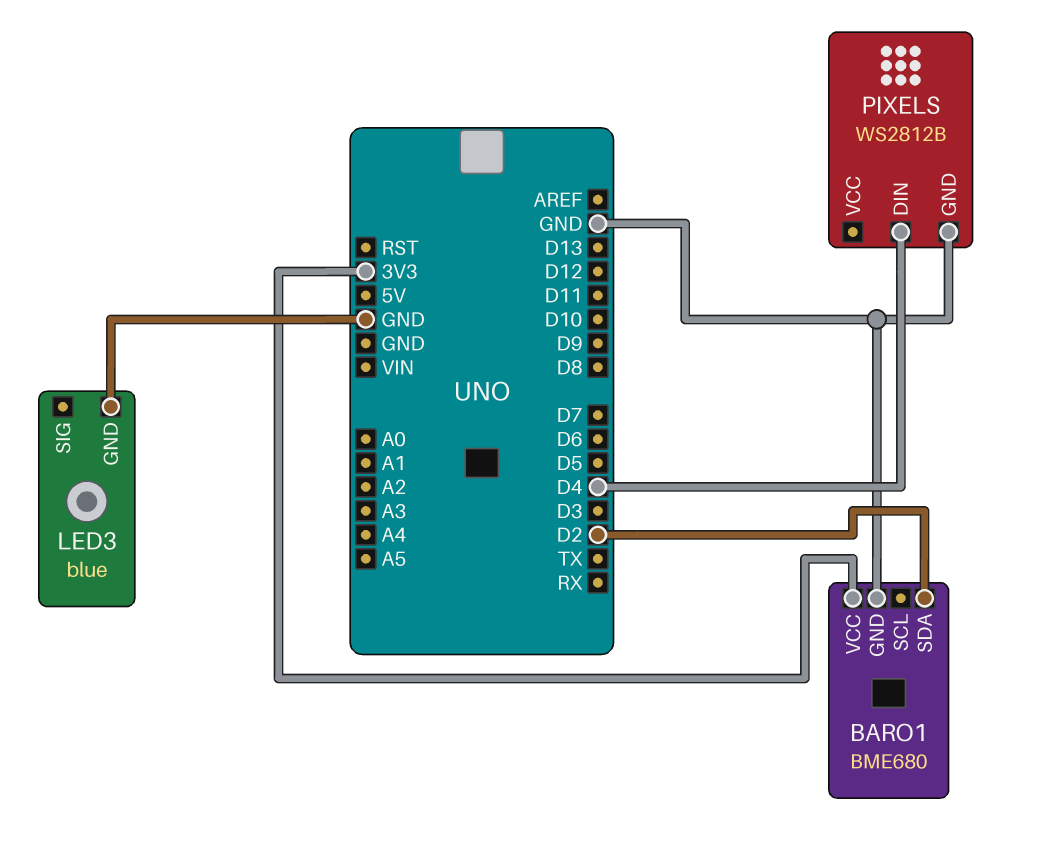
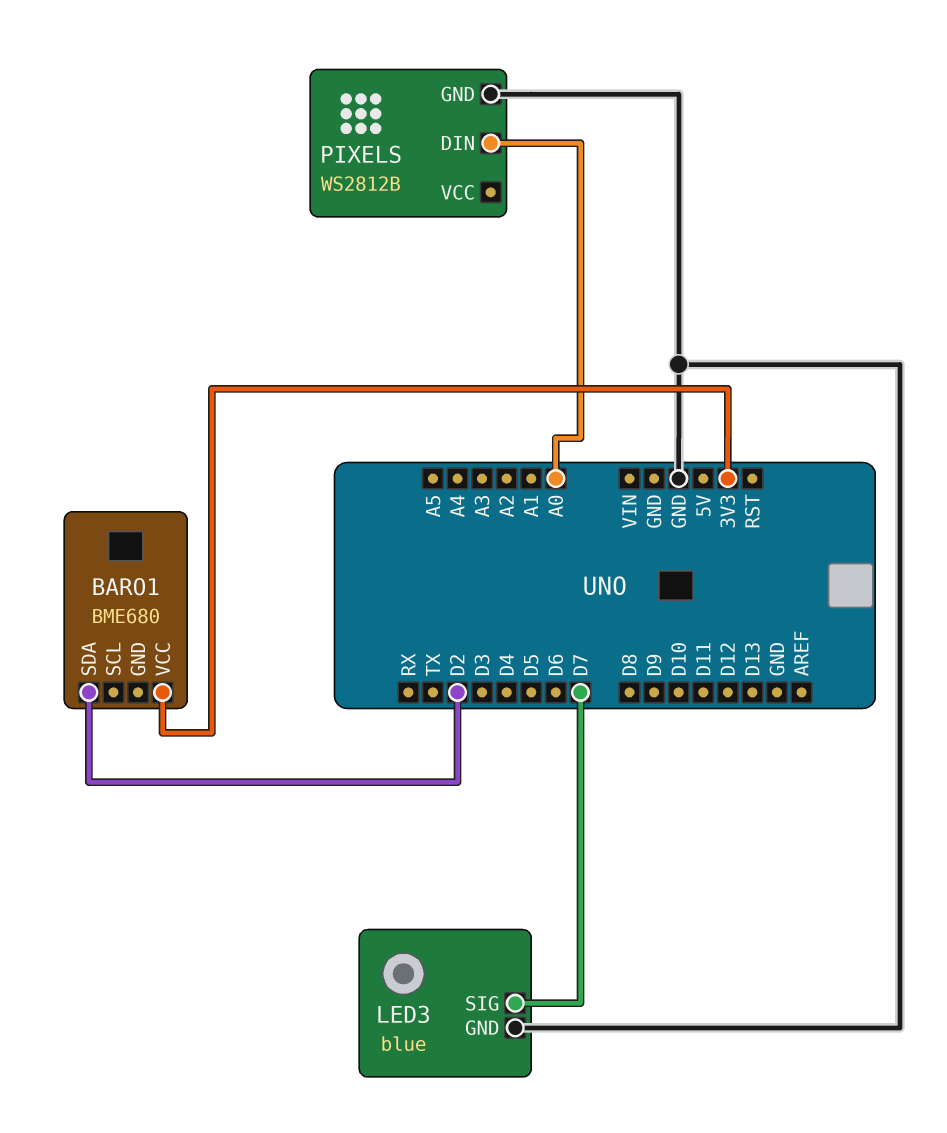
BARO1 pin GND: GND -> none
LED3 pin SIG: none -> D7
PIXELS pin DIN: D4 -> A0

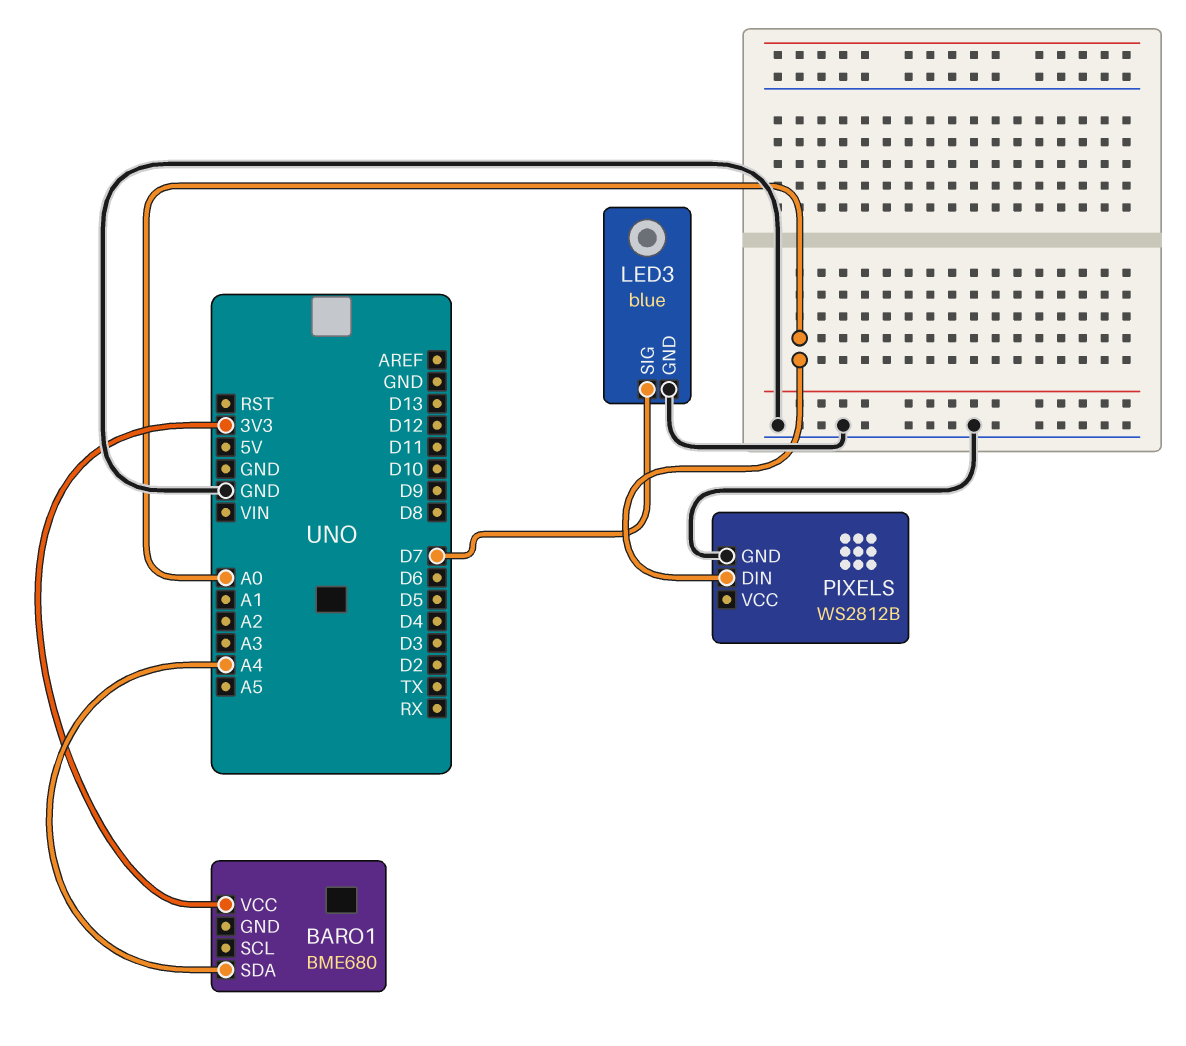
BARO1 pin SDA: D2 -> A4

